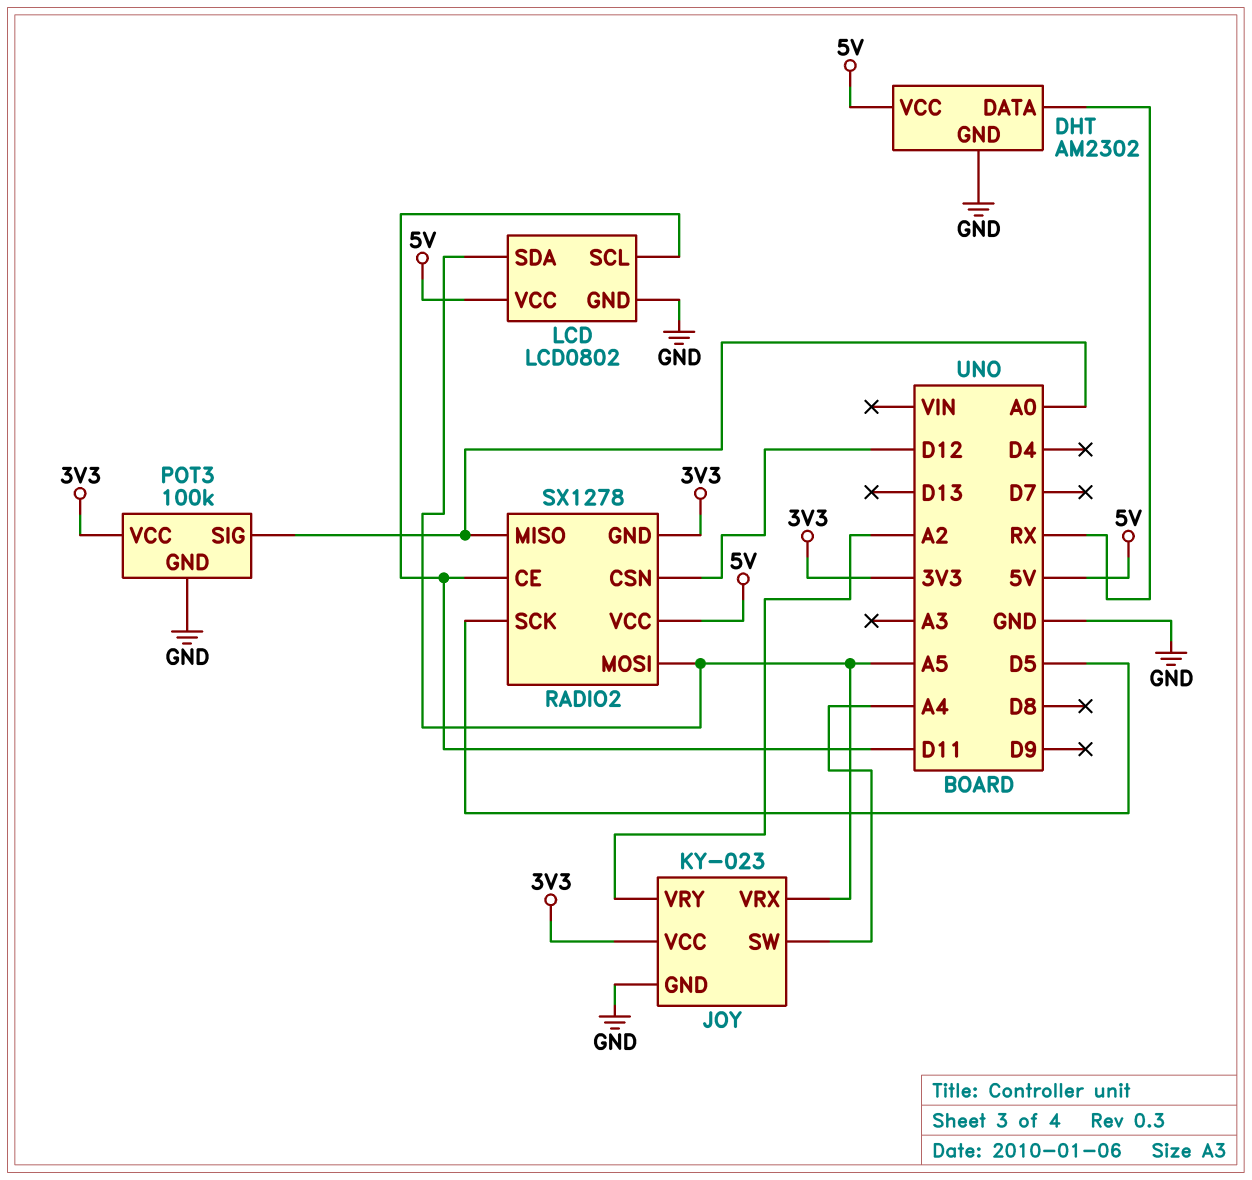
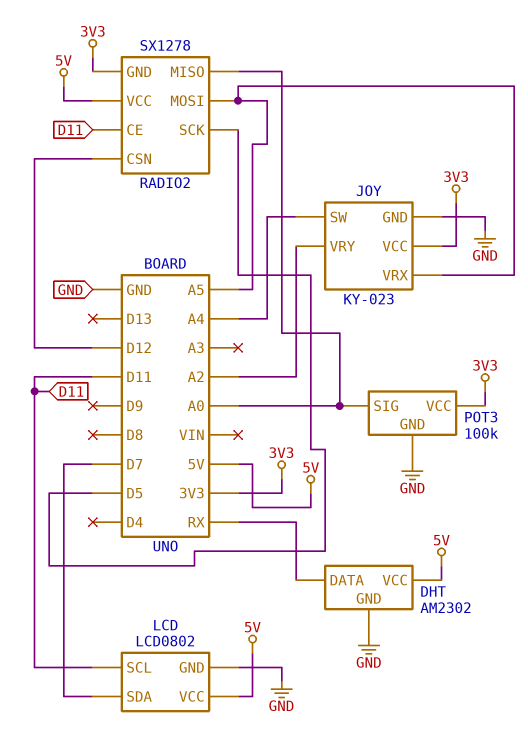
LCD pin SDA: A5 -> D7

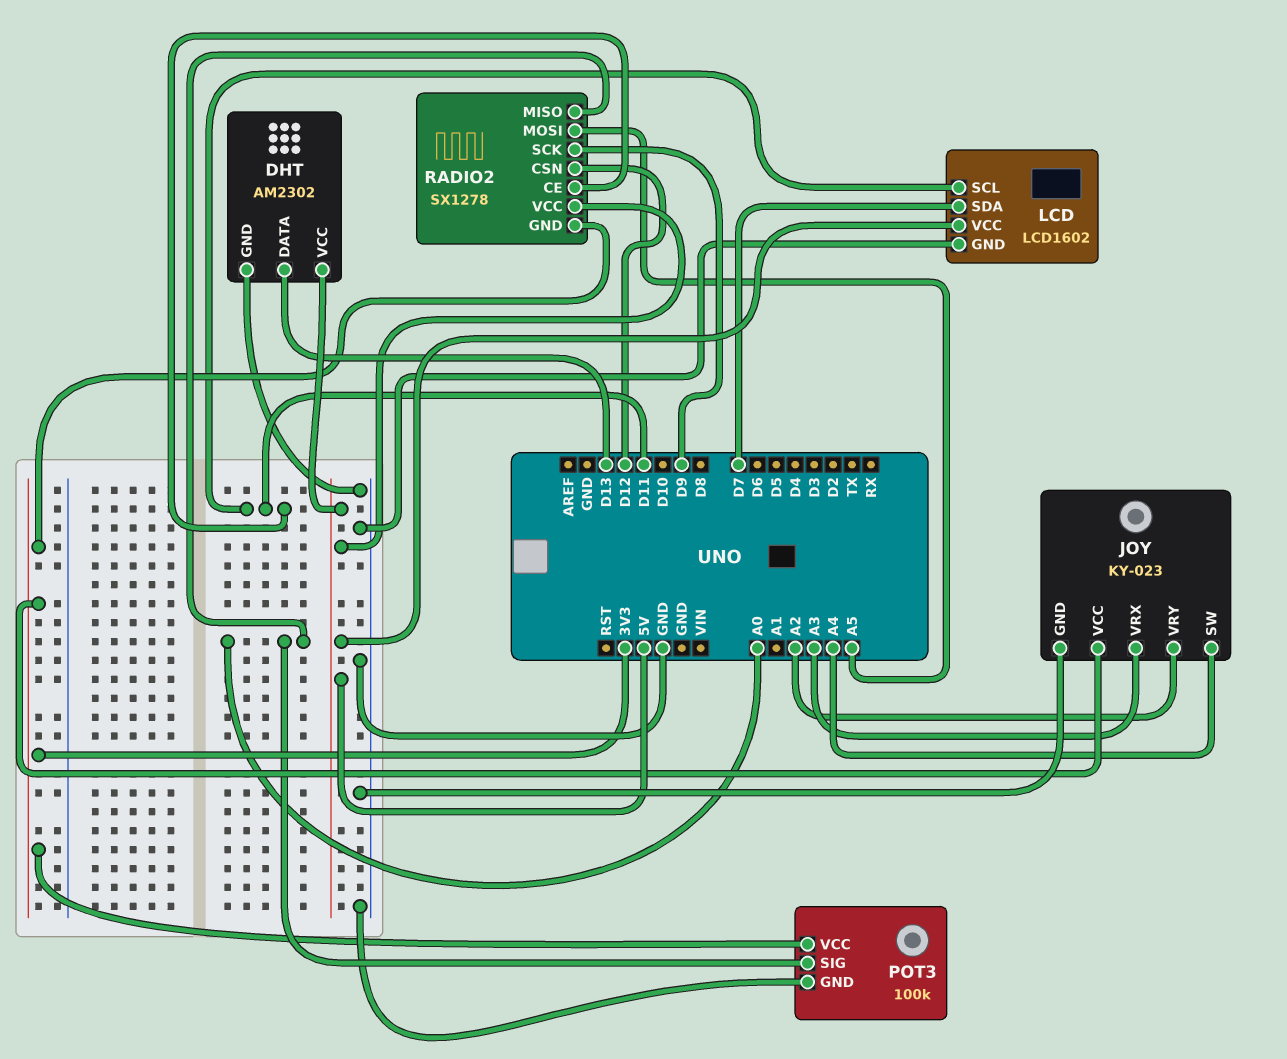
DHT pin DATA: RX -> D13
JOY pin VRX: A5 -> A3
LCD: LCD0802 -> LCD1602
RADIO2 pin SCK: D5 -> D9

